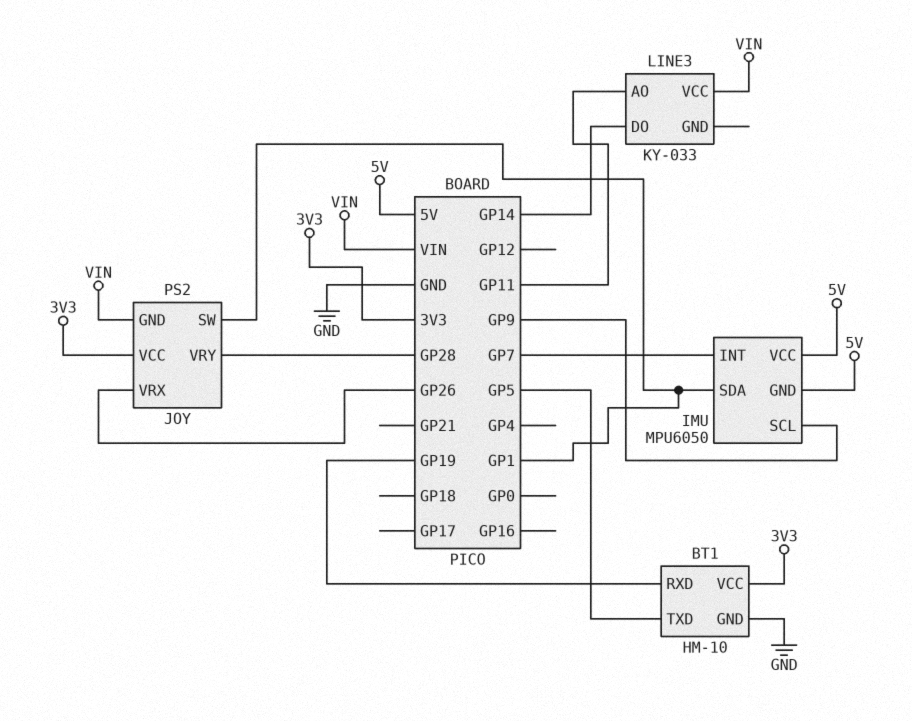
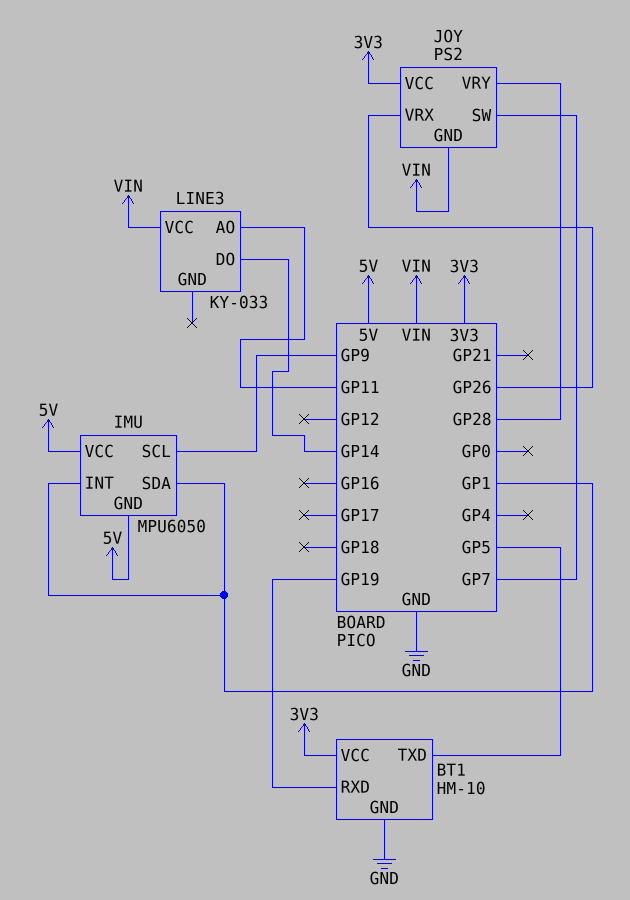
IMU pin INT: GP7 -> GP1
JOY pin SW: GP1 -> GP7

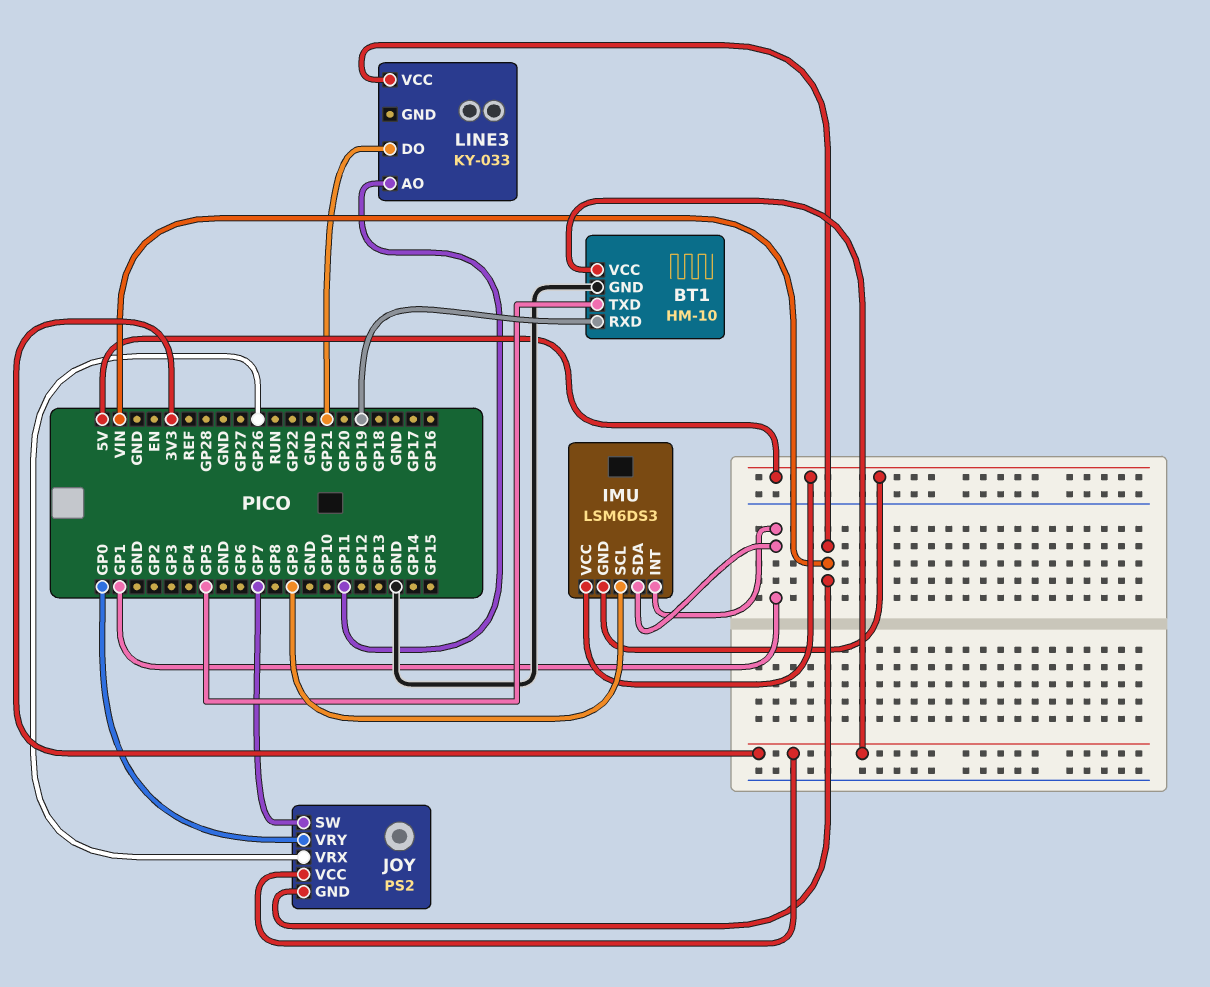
IMU: MPU6050 -> LSM6DS3
JOY pin VRY: GP28 -> GP0
LINE3 pin DO: GP14 -> GP21

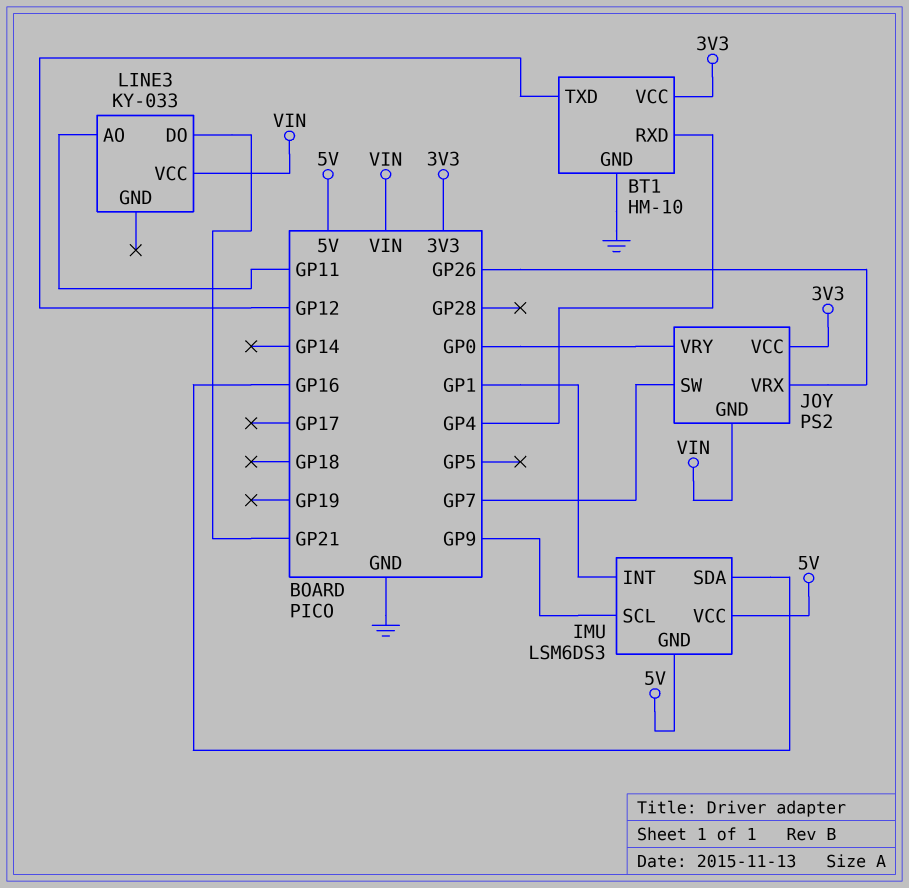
BT1 pin RXD: GP19 -> GP4
BT1 pin TXD: GP5 -> GP12
IMU pin SDA: GP1 -> GP16

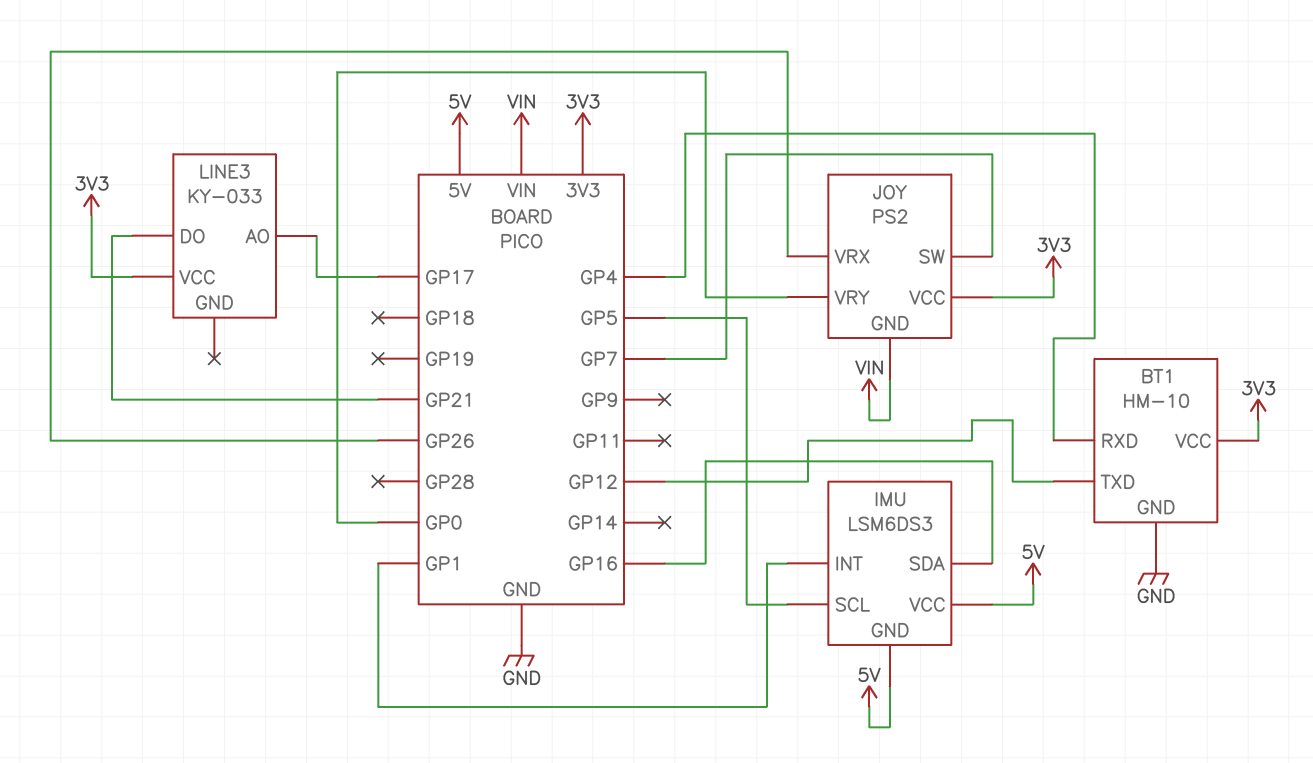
IMU pin SCL: GP9 -> GP5
LINE3 pin AO: GP11 -> GP17
LINE3 pin VCC: VIN -> 3V3

